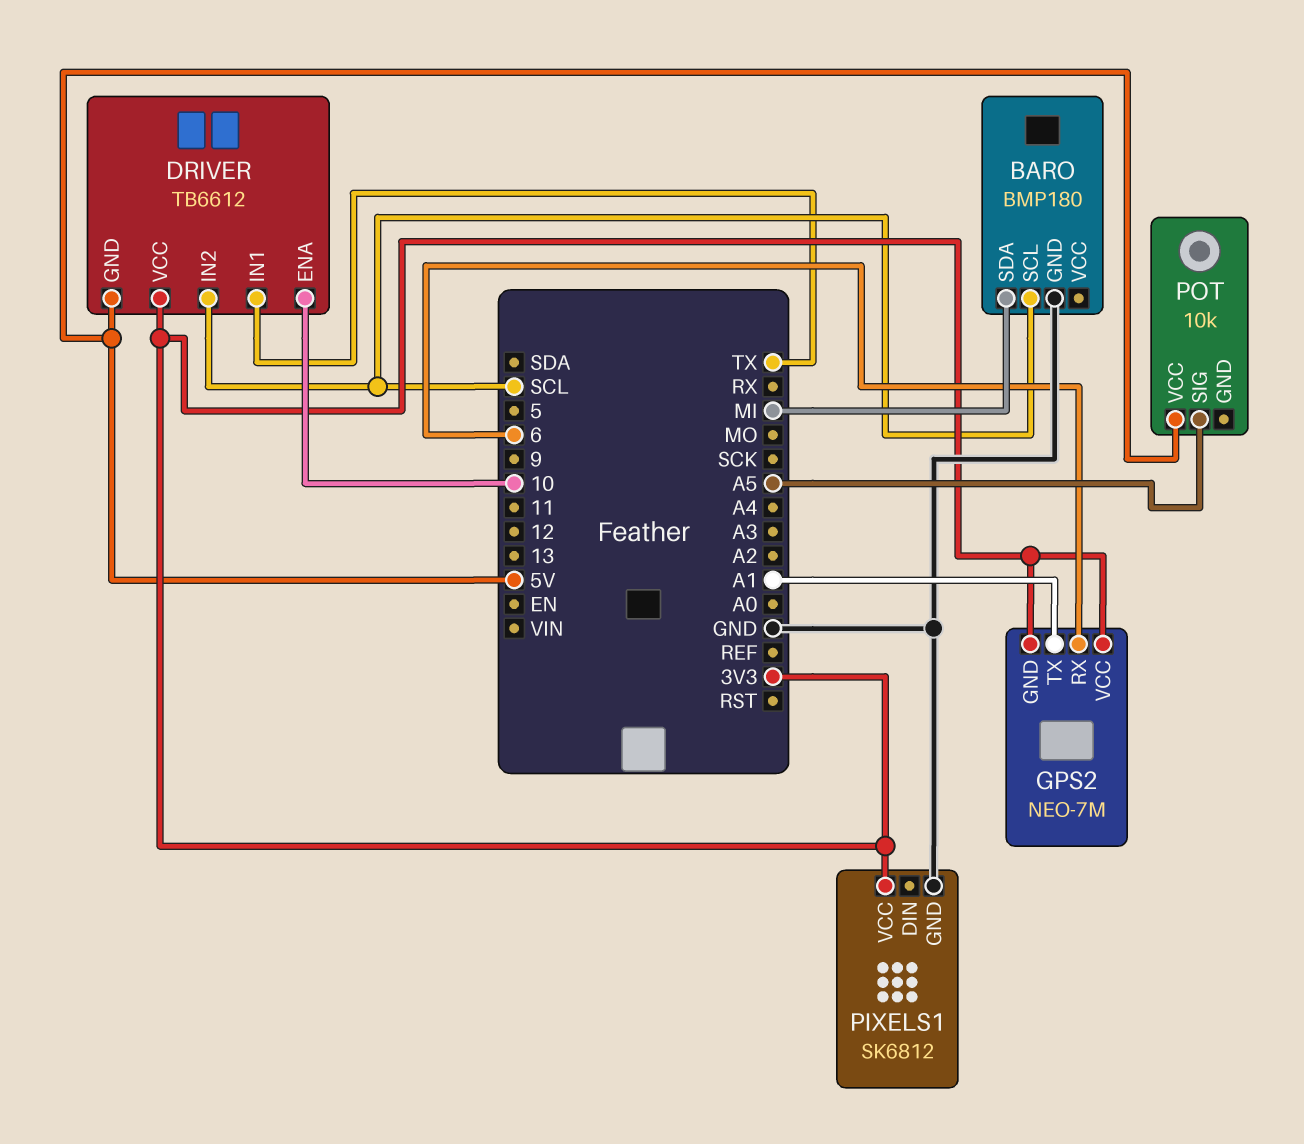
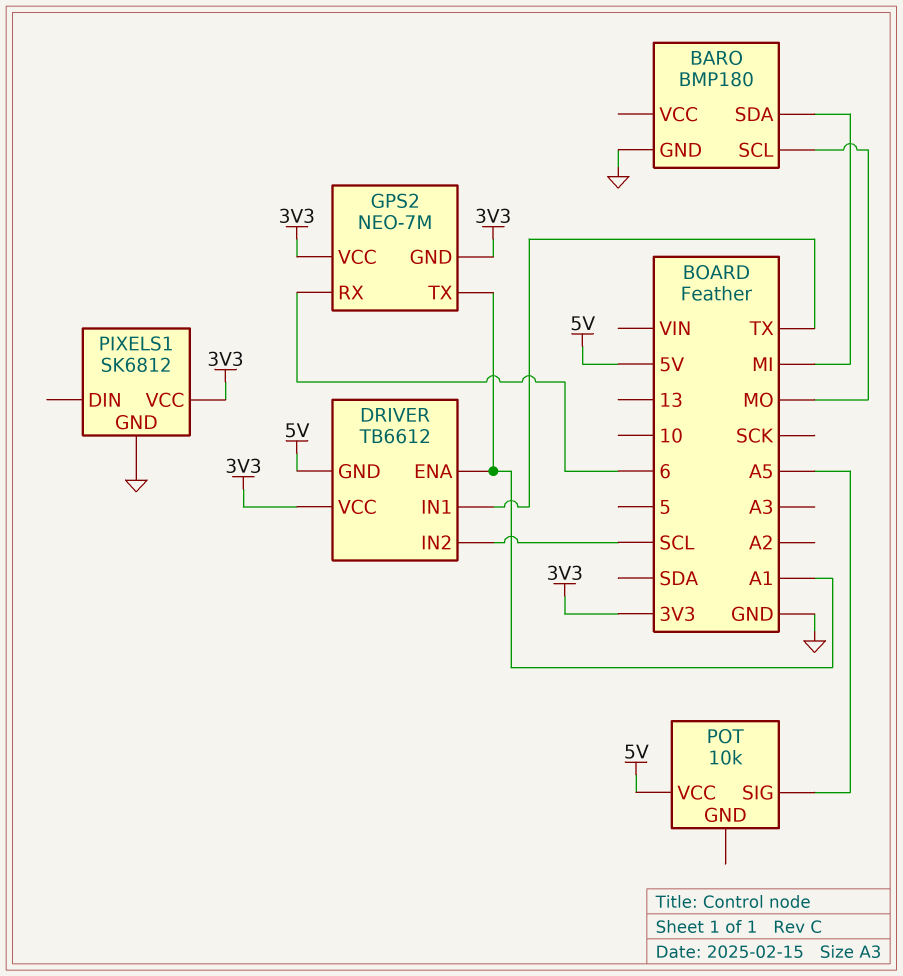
BARO pin SCL: SCL -> MO
DRIVER pin ENA: 10 -> A1

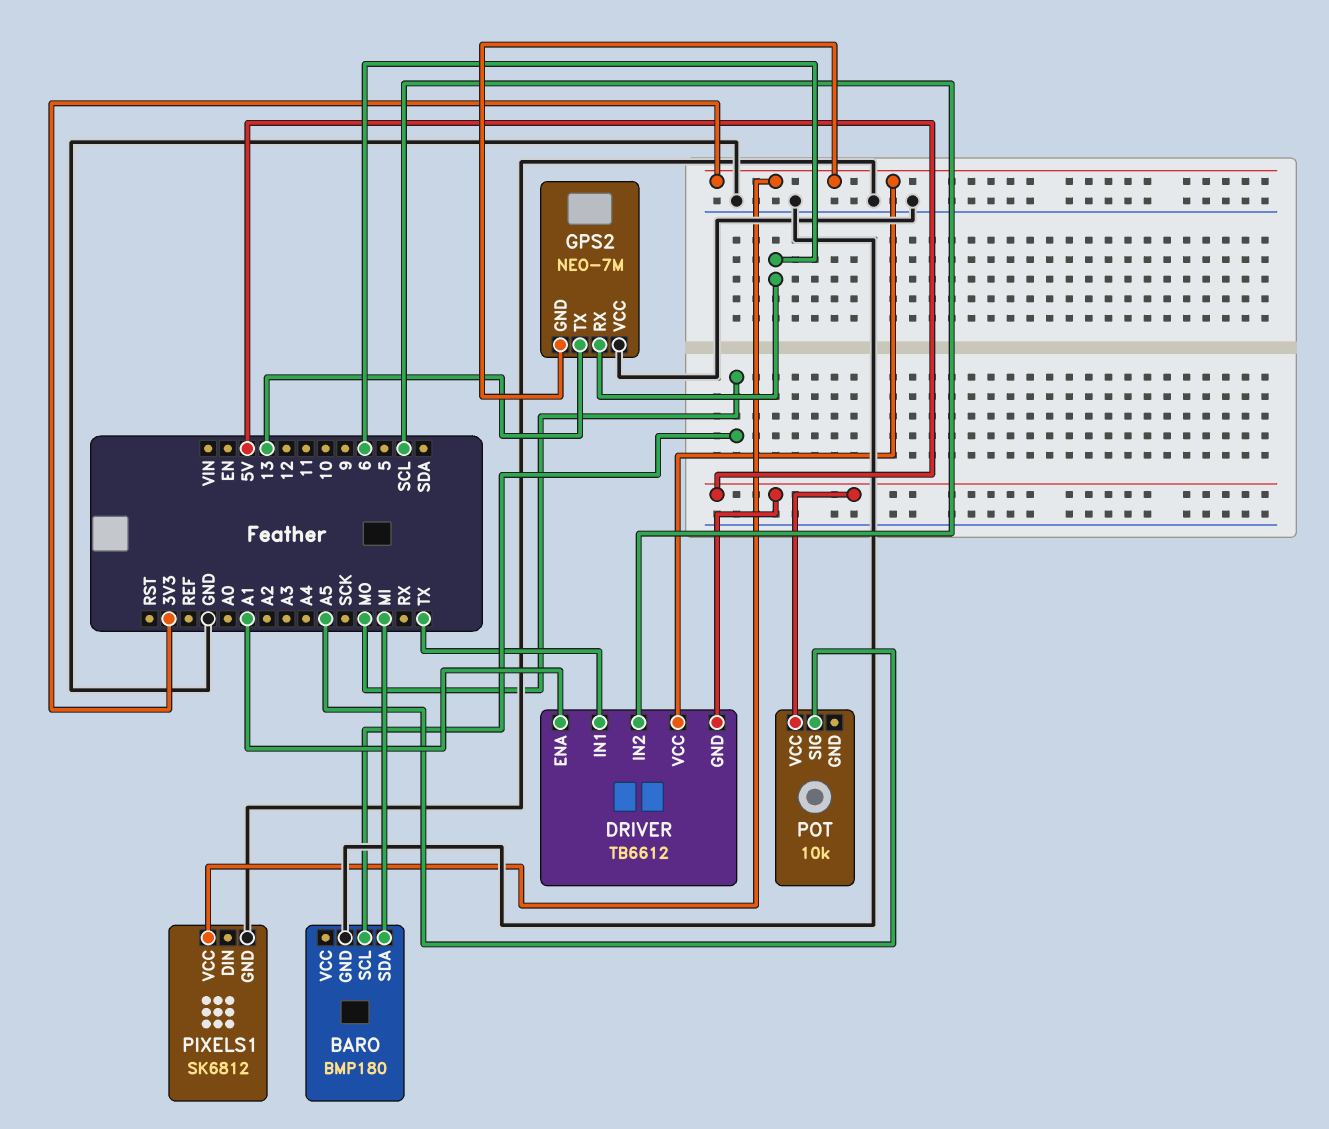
GPS2 pin TX: A1 -> 13
GPS2 pin VCC: 3V3 -> GND

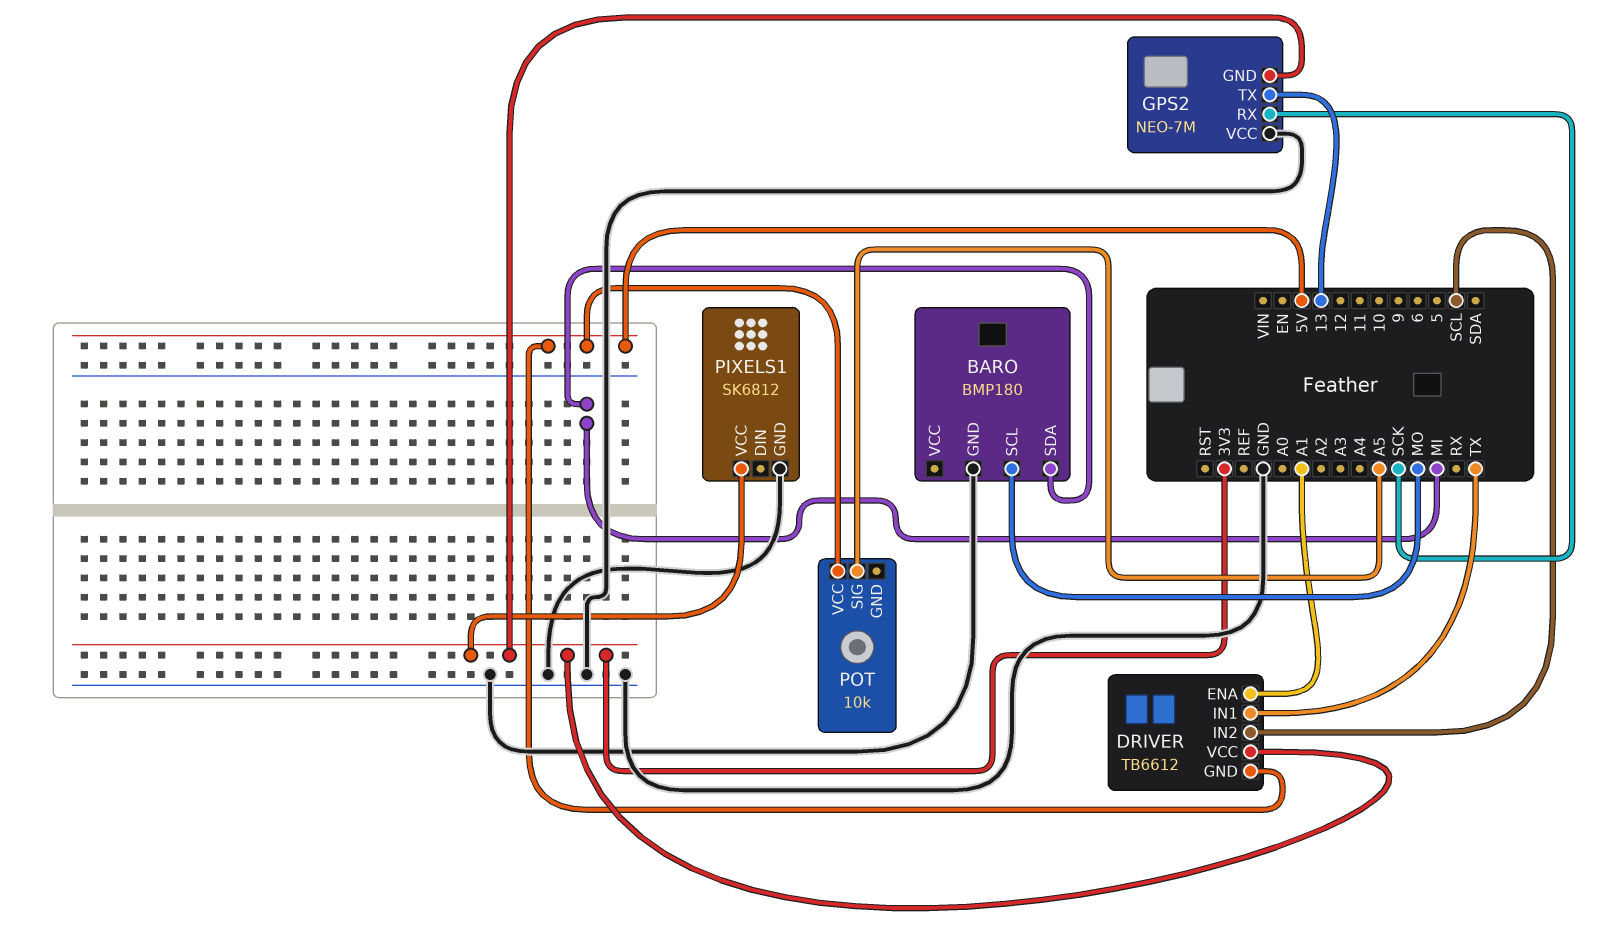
GPS2 pin RX: 6 -> SCK

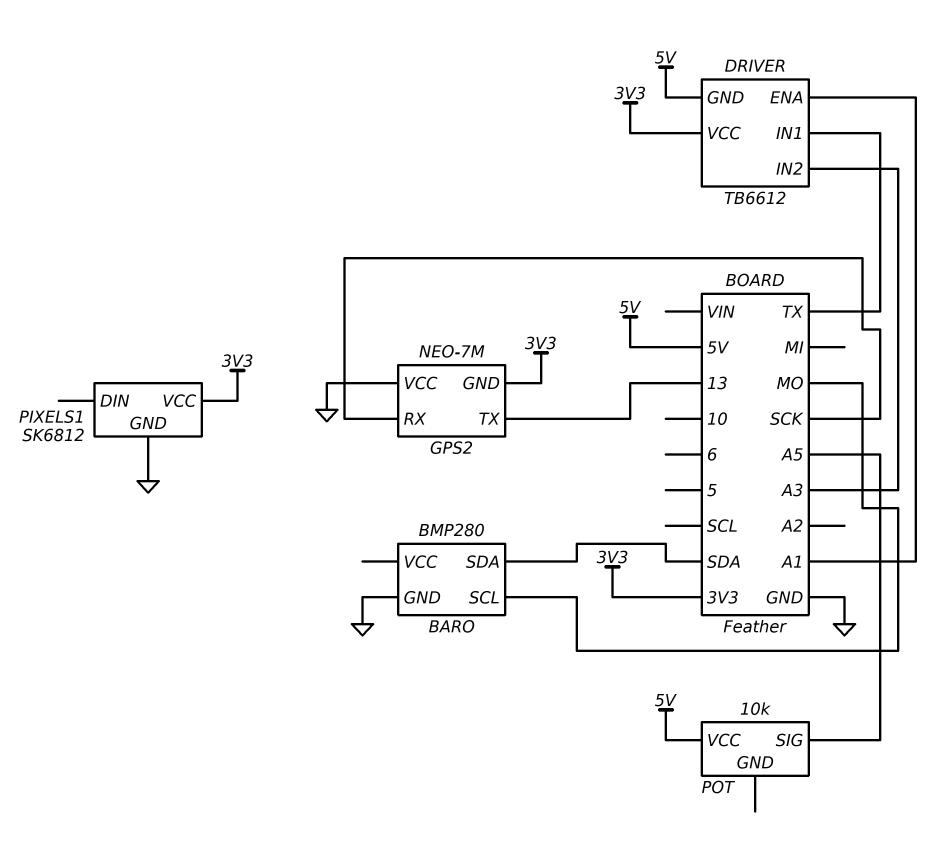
BARO: BMP180 -> BMP280
BARO pin SDA: MI -> SDA
DRIVER pin IN2: SCL -> A3

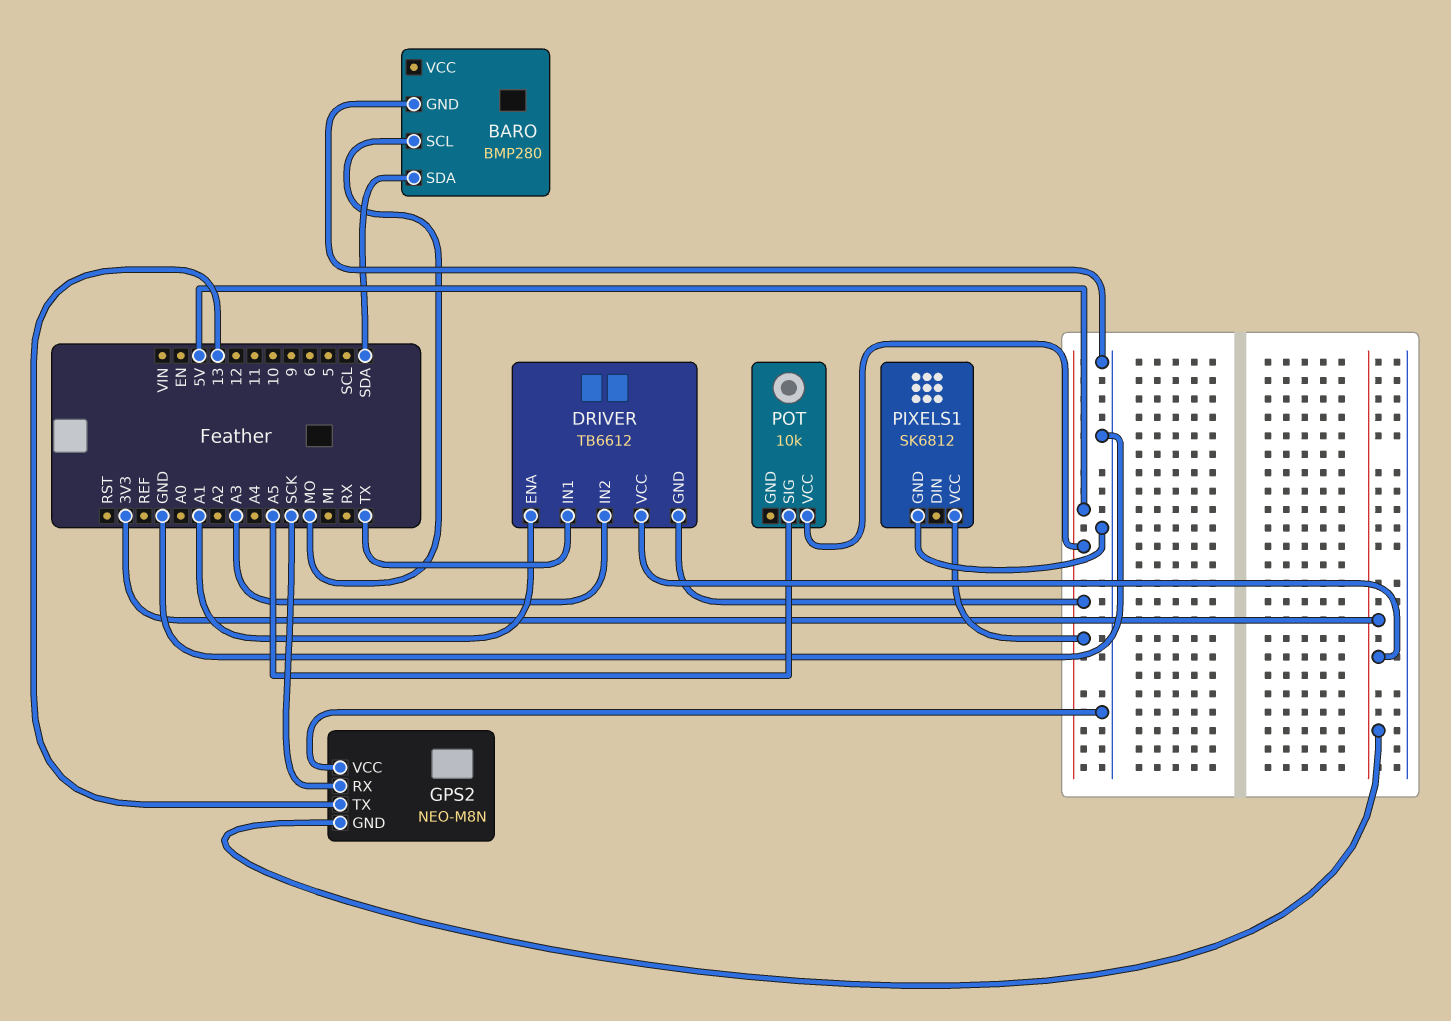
GPS2: NEO-7M -> NEO-M8N
PIXELS1 pin VCC: 3V3 -> 5V

